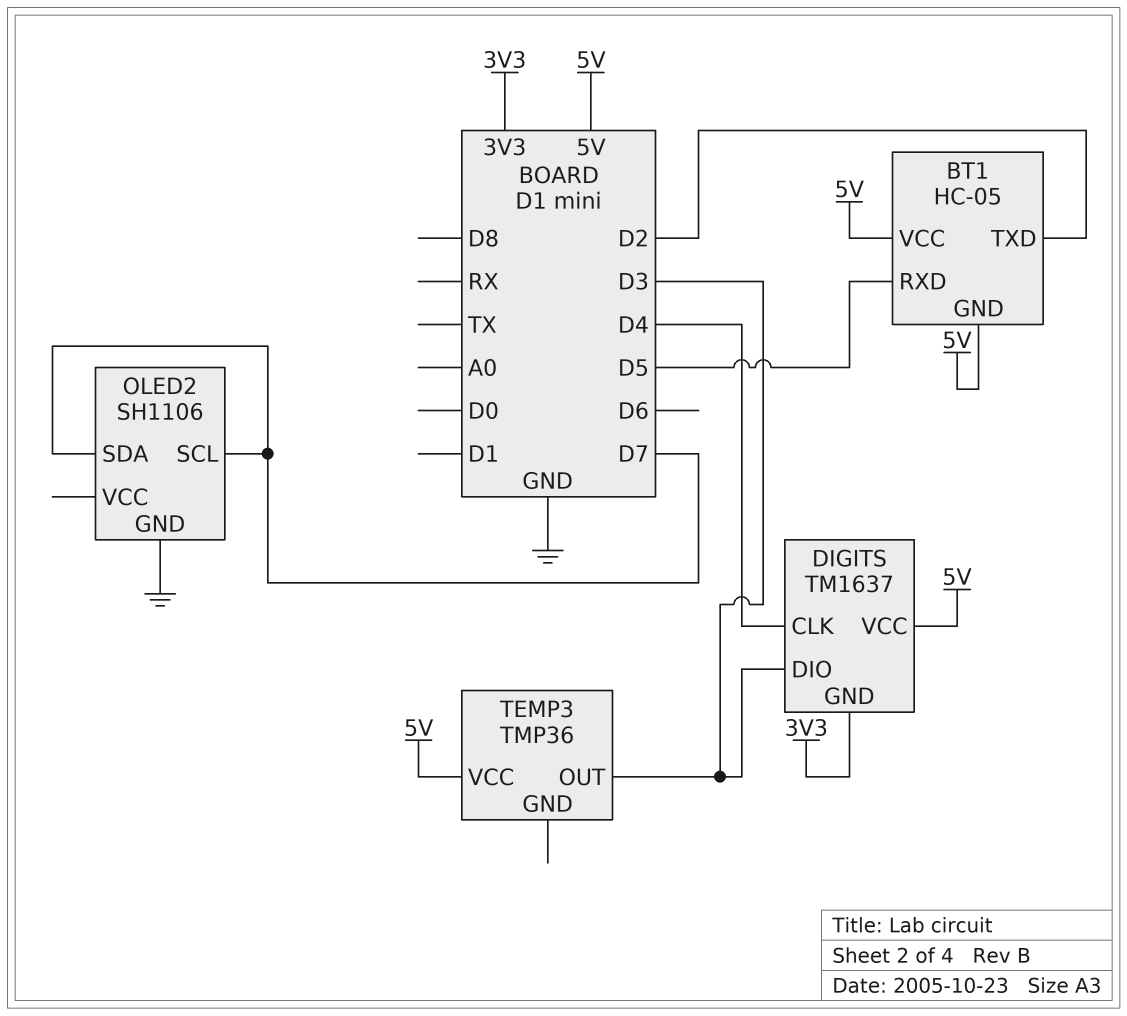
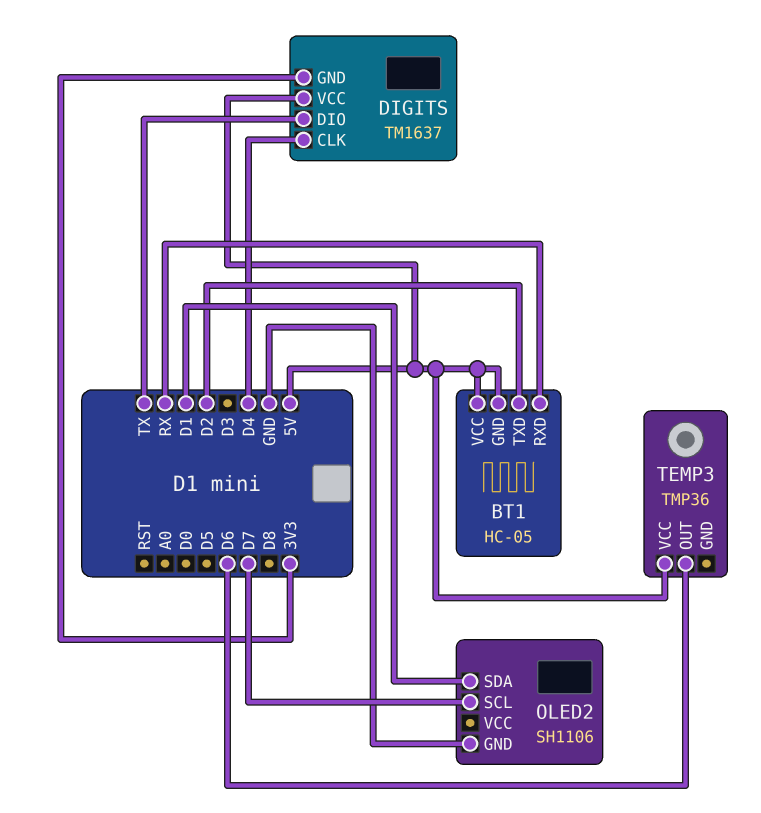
BT1 pin RXD: D5 -> RX
DIGITS pin DIO: D3 -> TX
OLED2 pin SDA: D7 -> D1
TEMP3 pin OUT: D3 -> D6

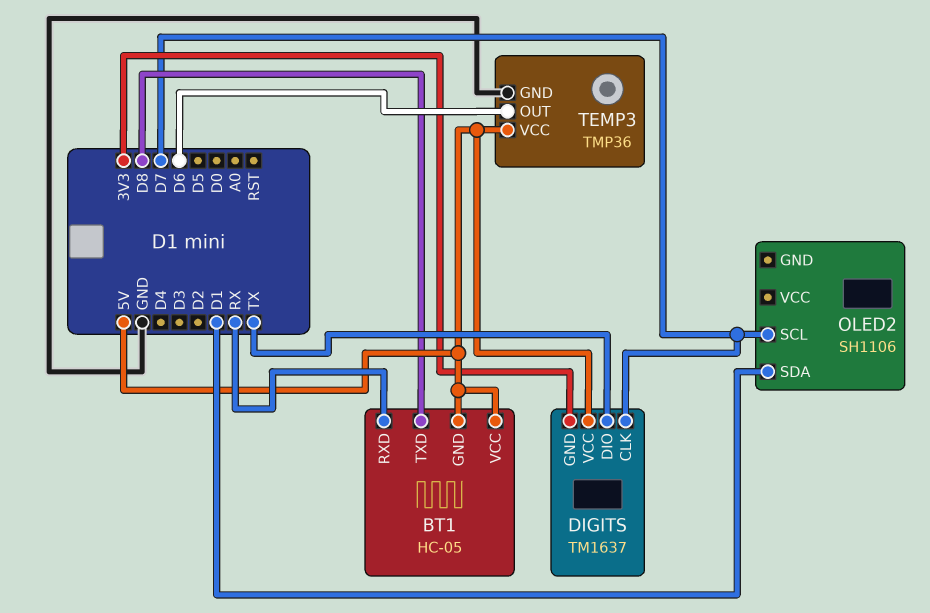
BT1 pin TXD: D2 -> D8
DIGITS pin CLK: D4 -> D7
OLED2 pin GND: GND -> none
TEMP3 pin GND: none -> GND

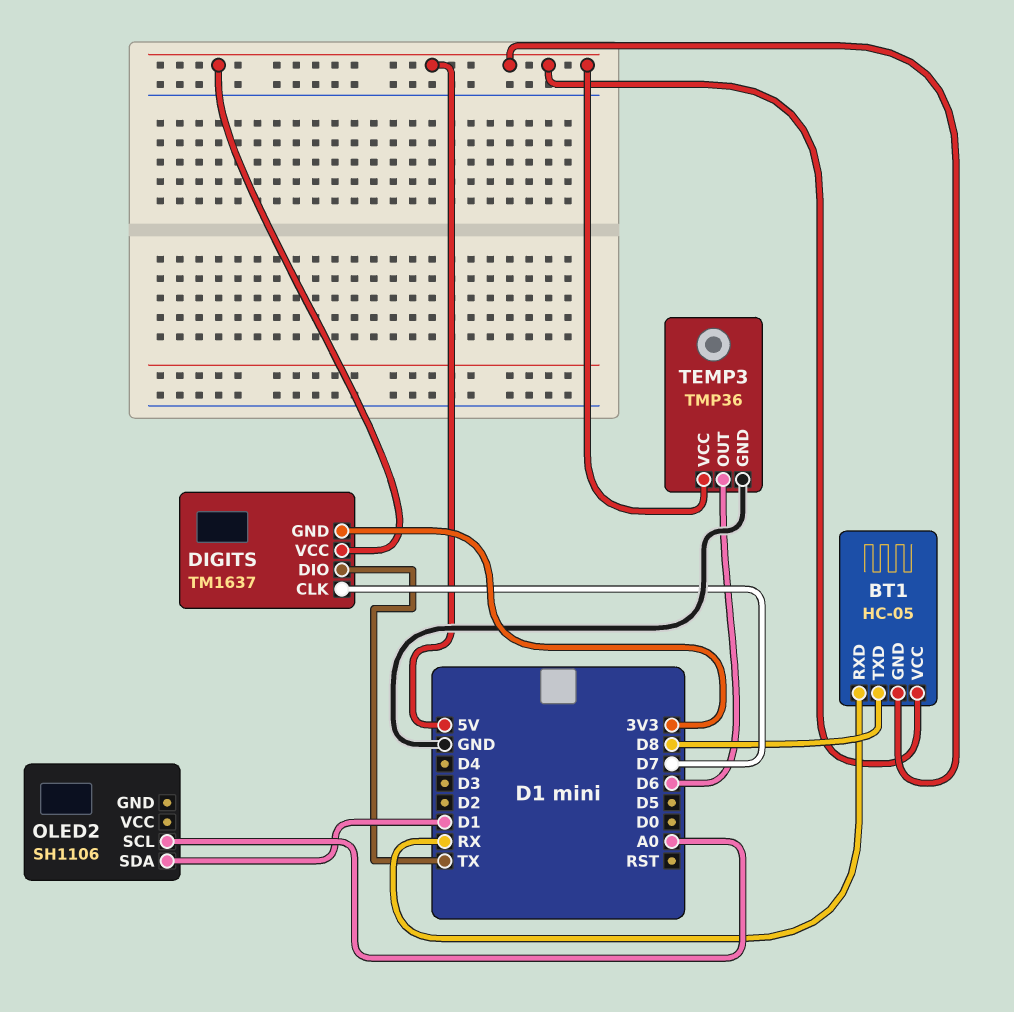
OLED2 pin SCL: D7 -> A0

